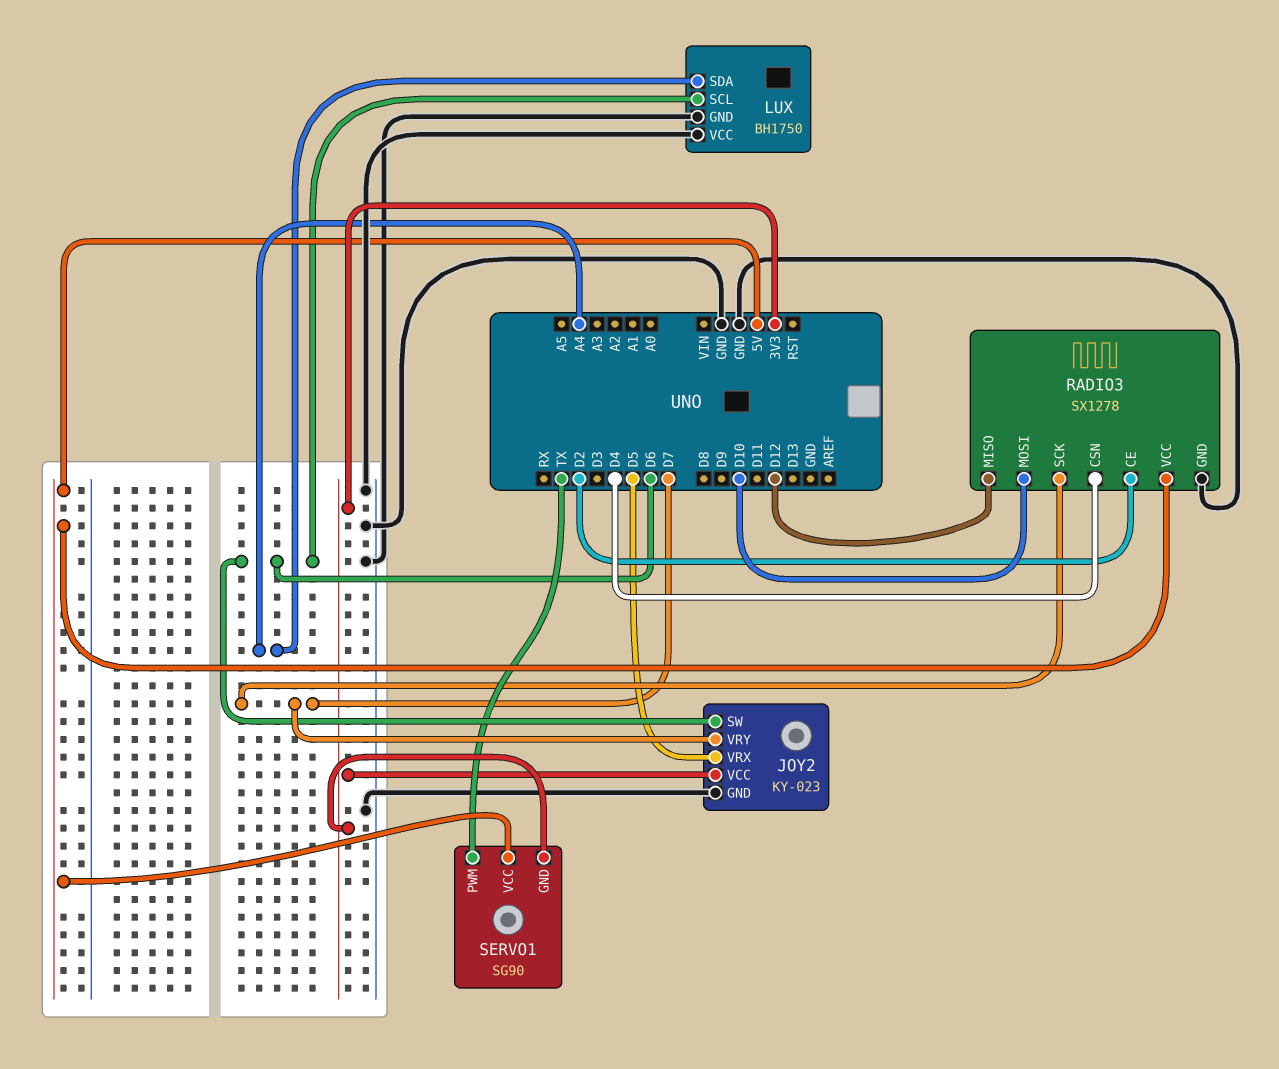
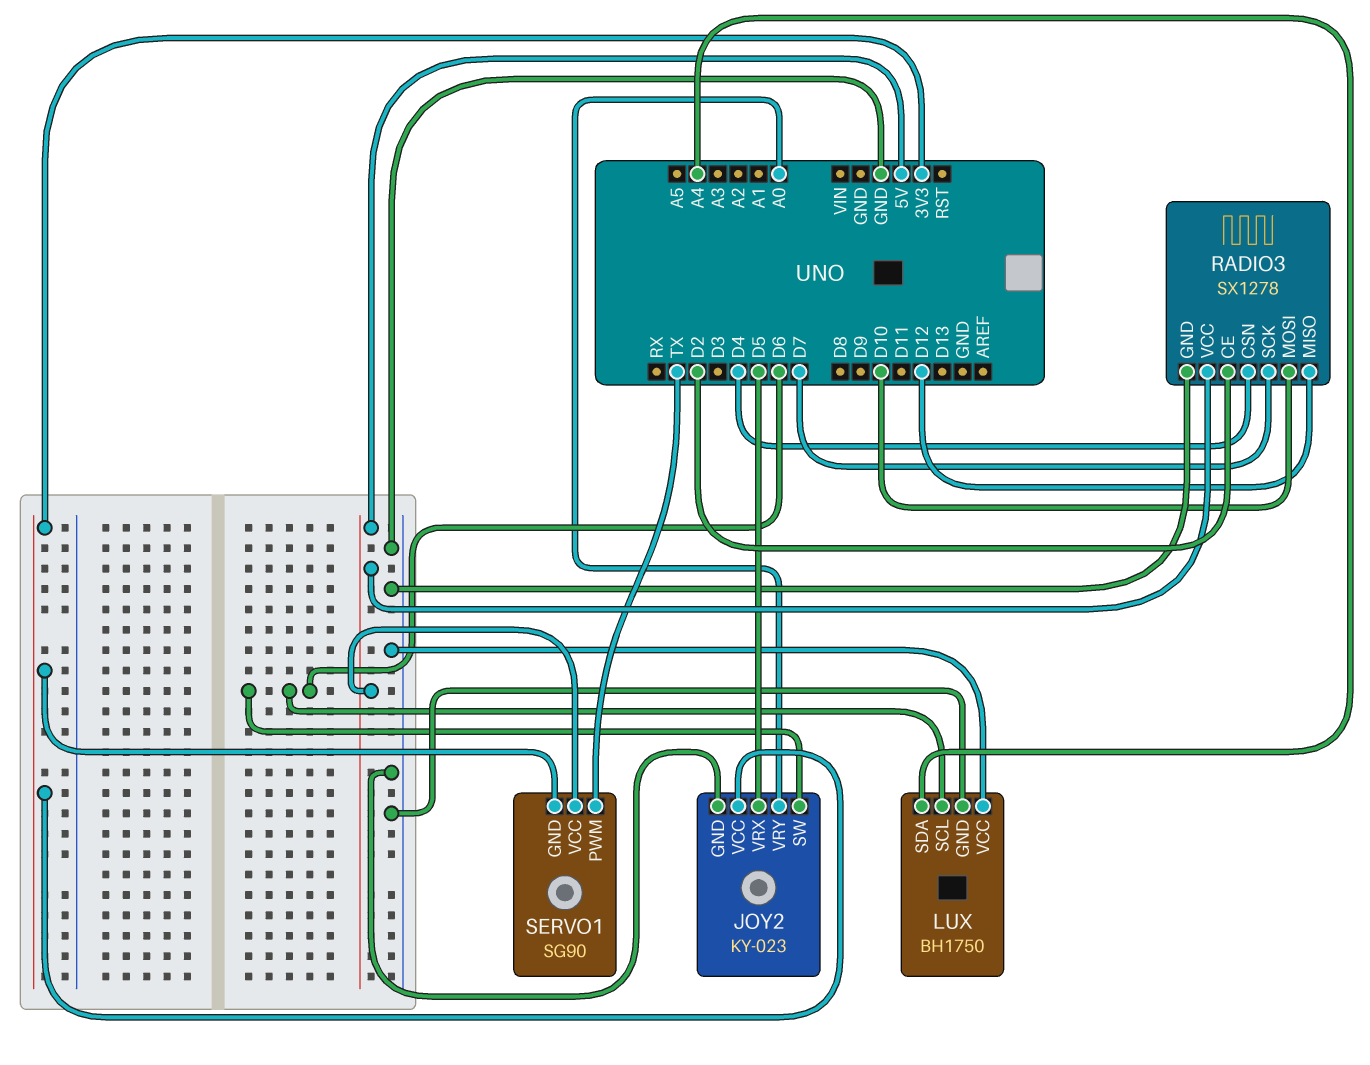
JOY2 pin VRY: D7 -> A0

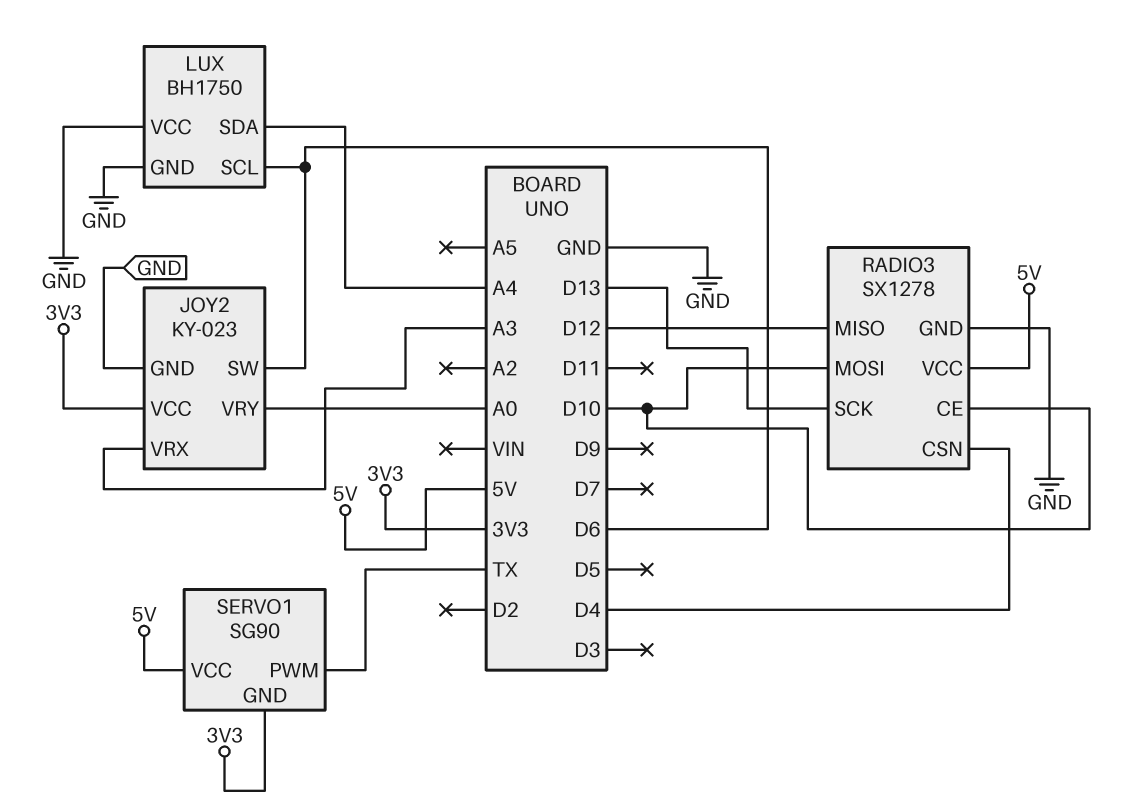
JOY2 pin VRX: D5 -> A3
RADIO3 pin CE: D2 -> D10
RADIO3 pin SCK: D7 -> D13

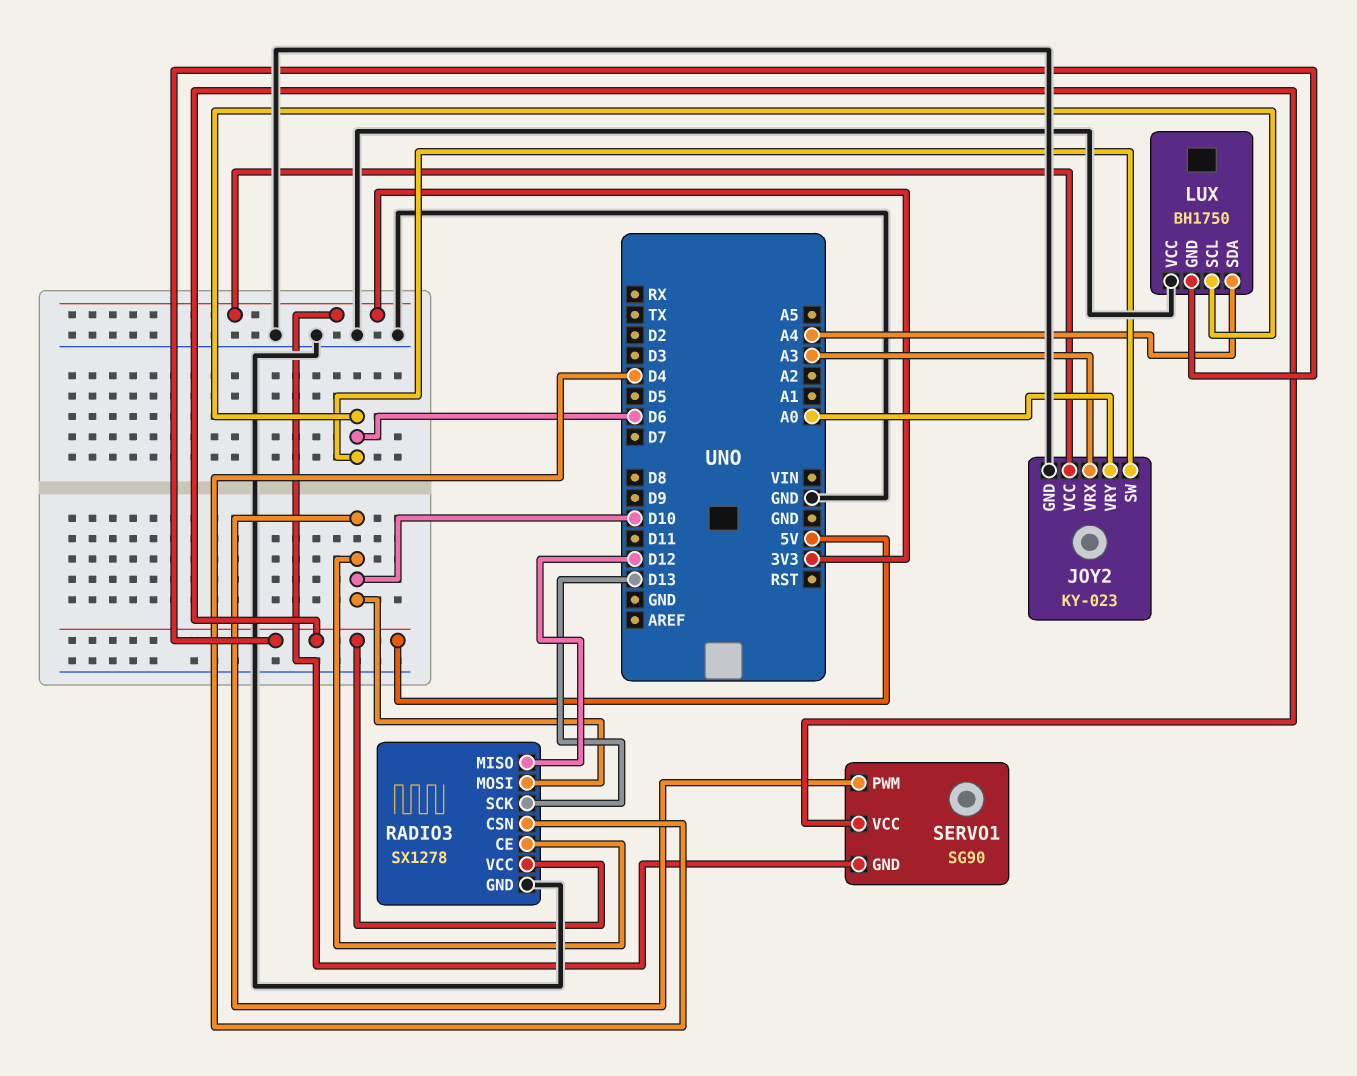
LUX pin GND: GND -> 5V
SERVO1 pin PWM: TX -> D10

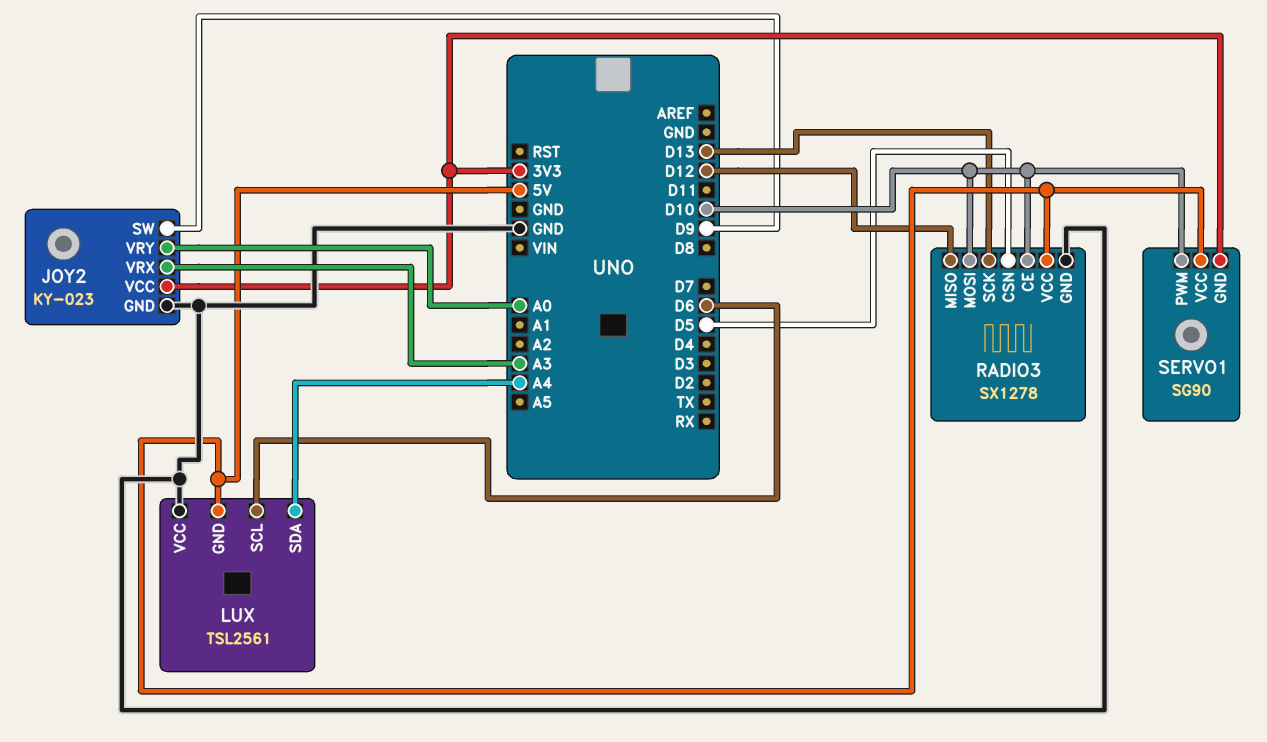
JOY2 pin SW: D6 -> D9
LUX: BH1750 -> TSL2561
RADIO3 pin CSN: D4 -> D5

